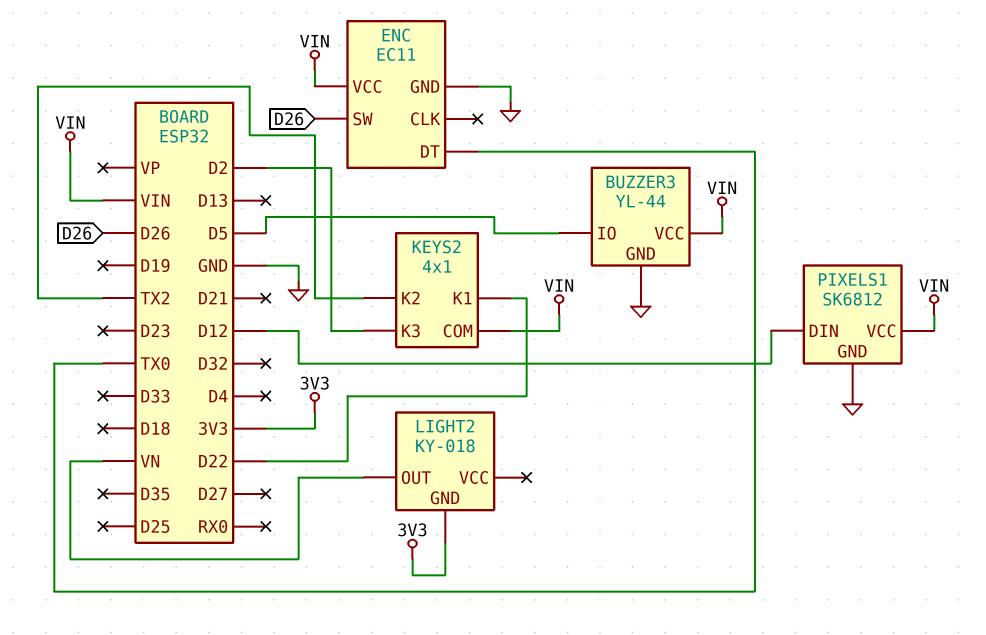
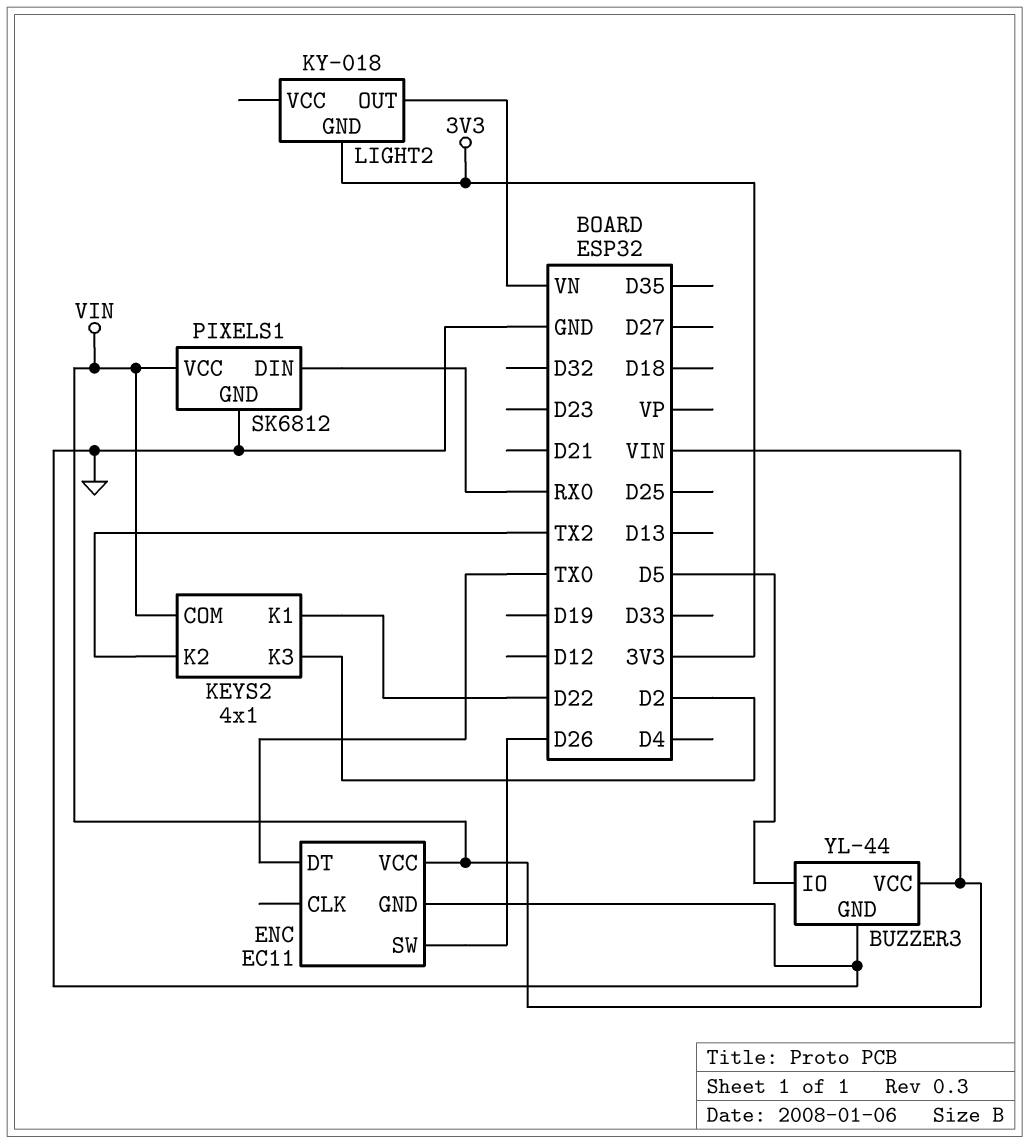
PIXELS1 pin DIN: D12 -> RX0

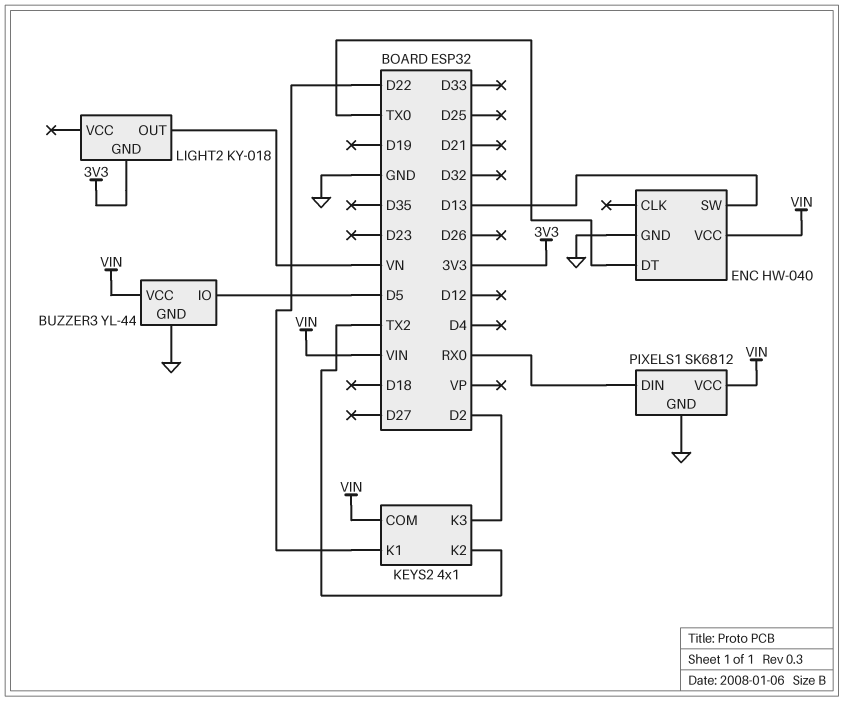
ENC: EC11 -> HW-040
ENC pin SW: D26 -> D13

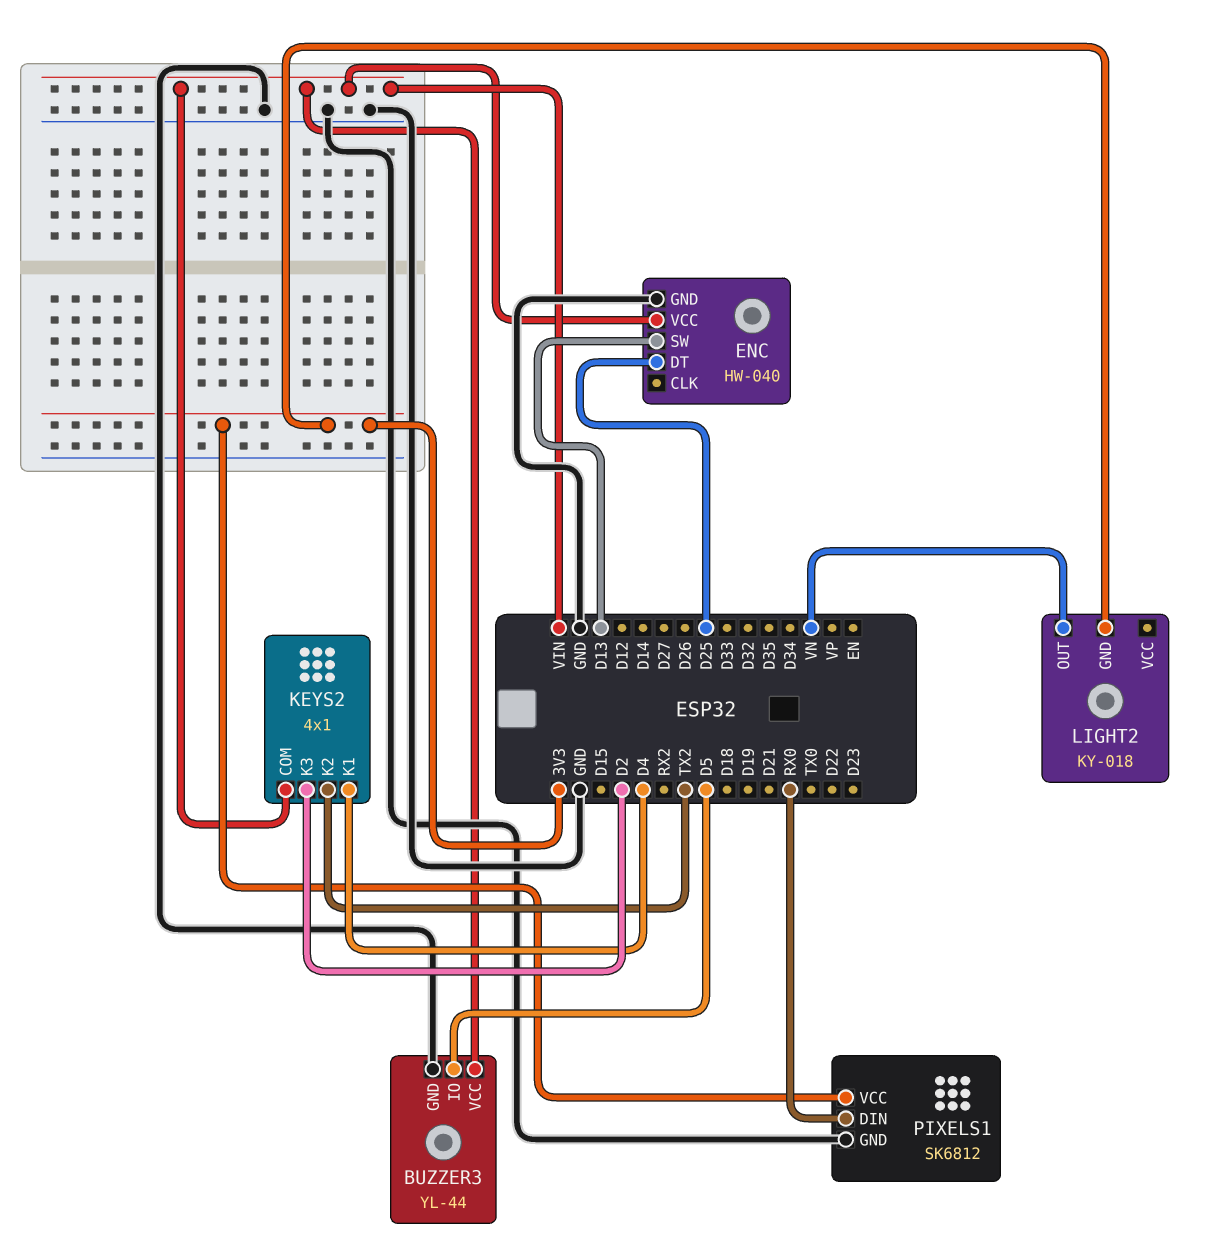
ENC pin DT: TX0 -> D25
KEYS2 pin K1: D22 -> D4
PIXELS1 pin VCC: VIN -> 3V3

